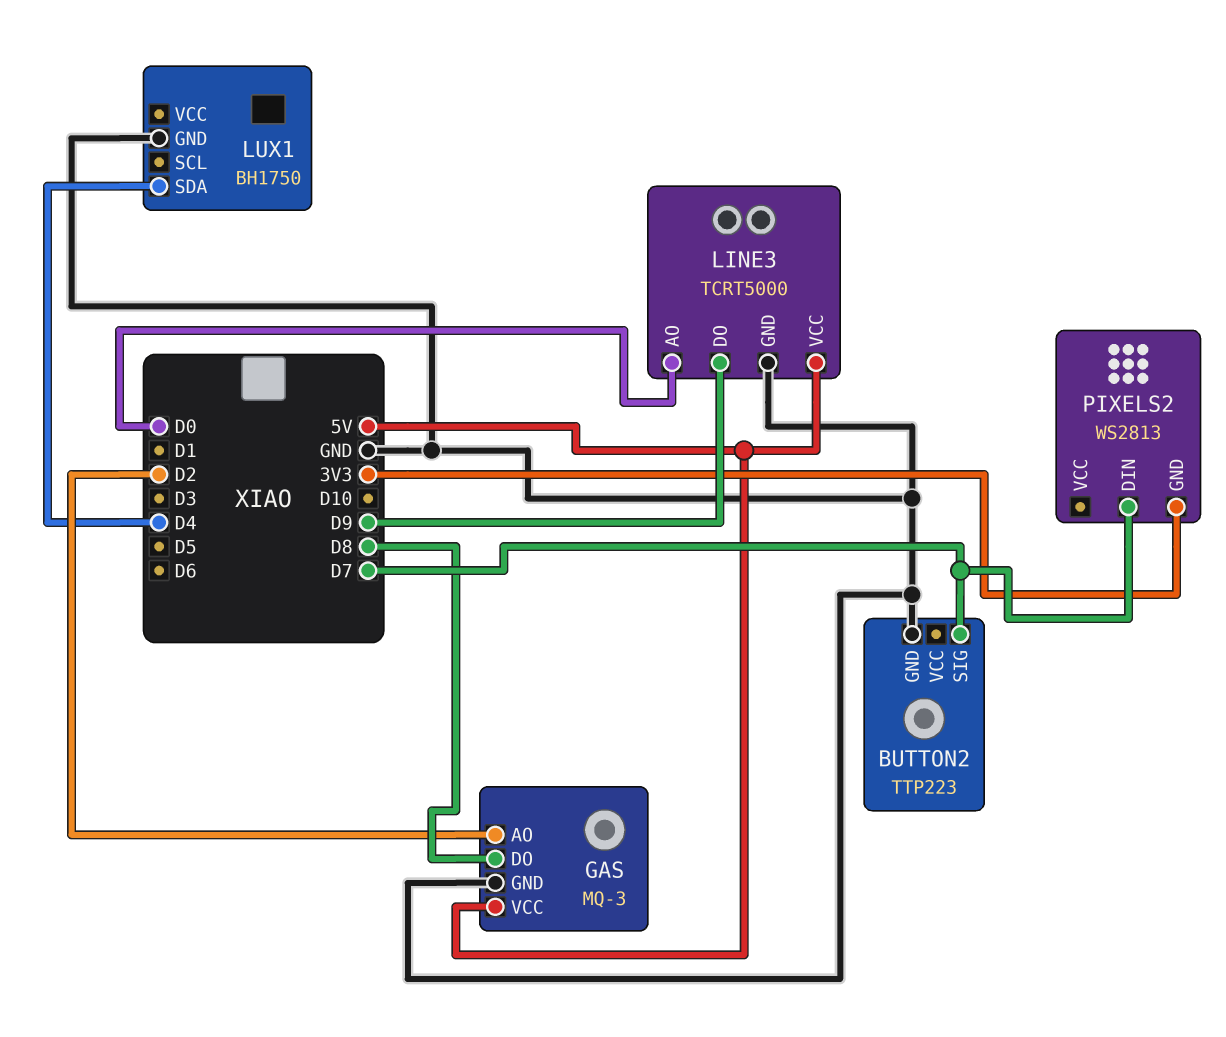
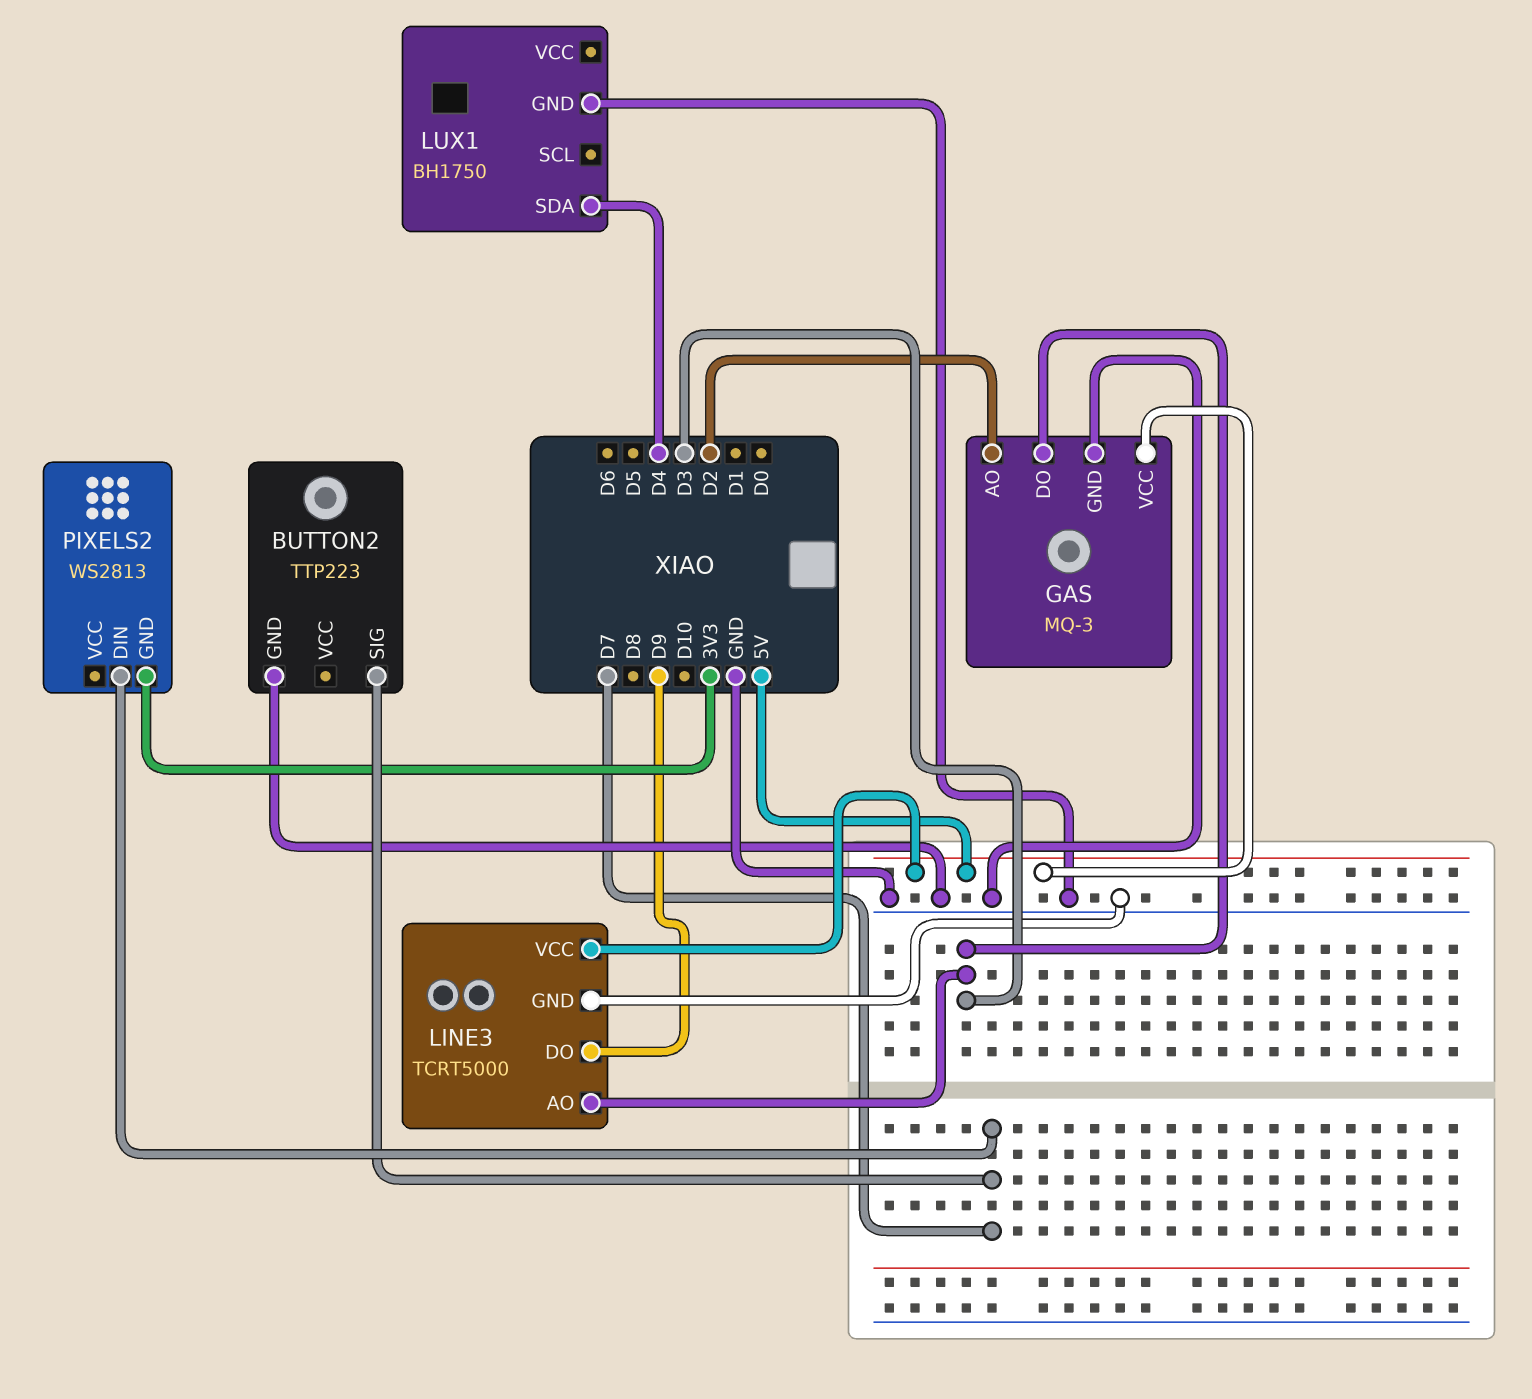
GAS pin DO: D8 -> D3
LINE3 pin AO: D0 -> D3

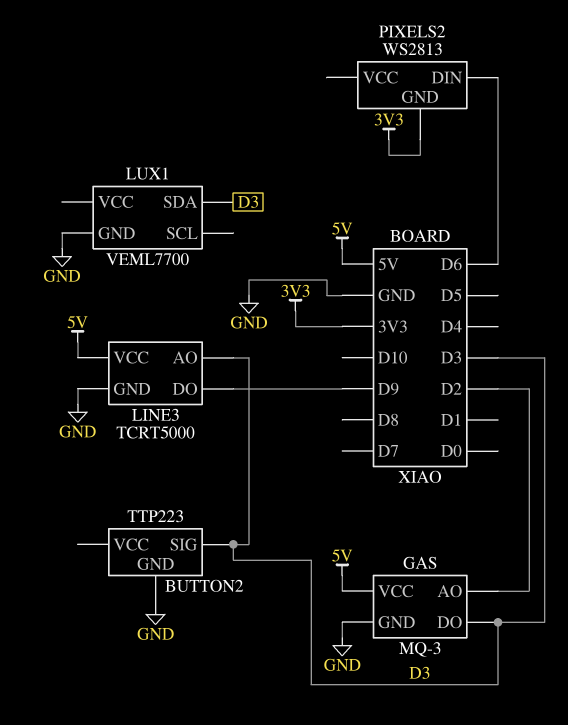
BUTTON2 pin SIG: D7 -> D3
LUX1: BH1750 -> VEML7700
LUX1 pin SDA: D4 -> D3
PIXELS2 pin DIN: D7 -> D6

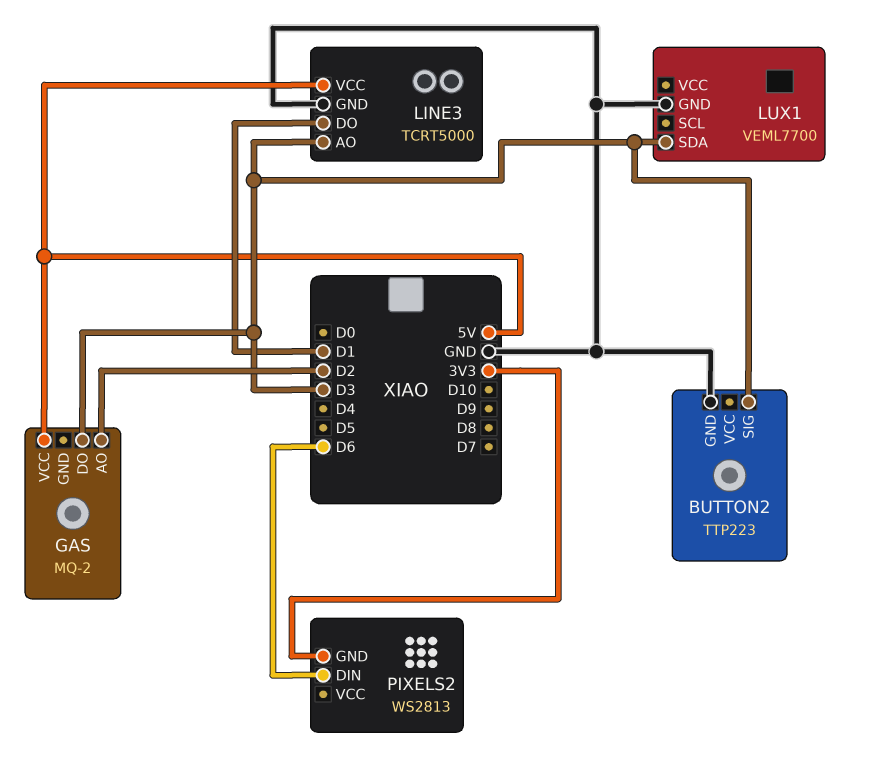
GAS: MQ-3 -> MQ-2
GAS pin GND: GND -> none
LINE3 pin DO: D9 -> D1

